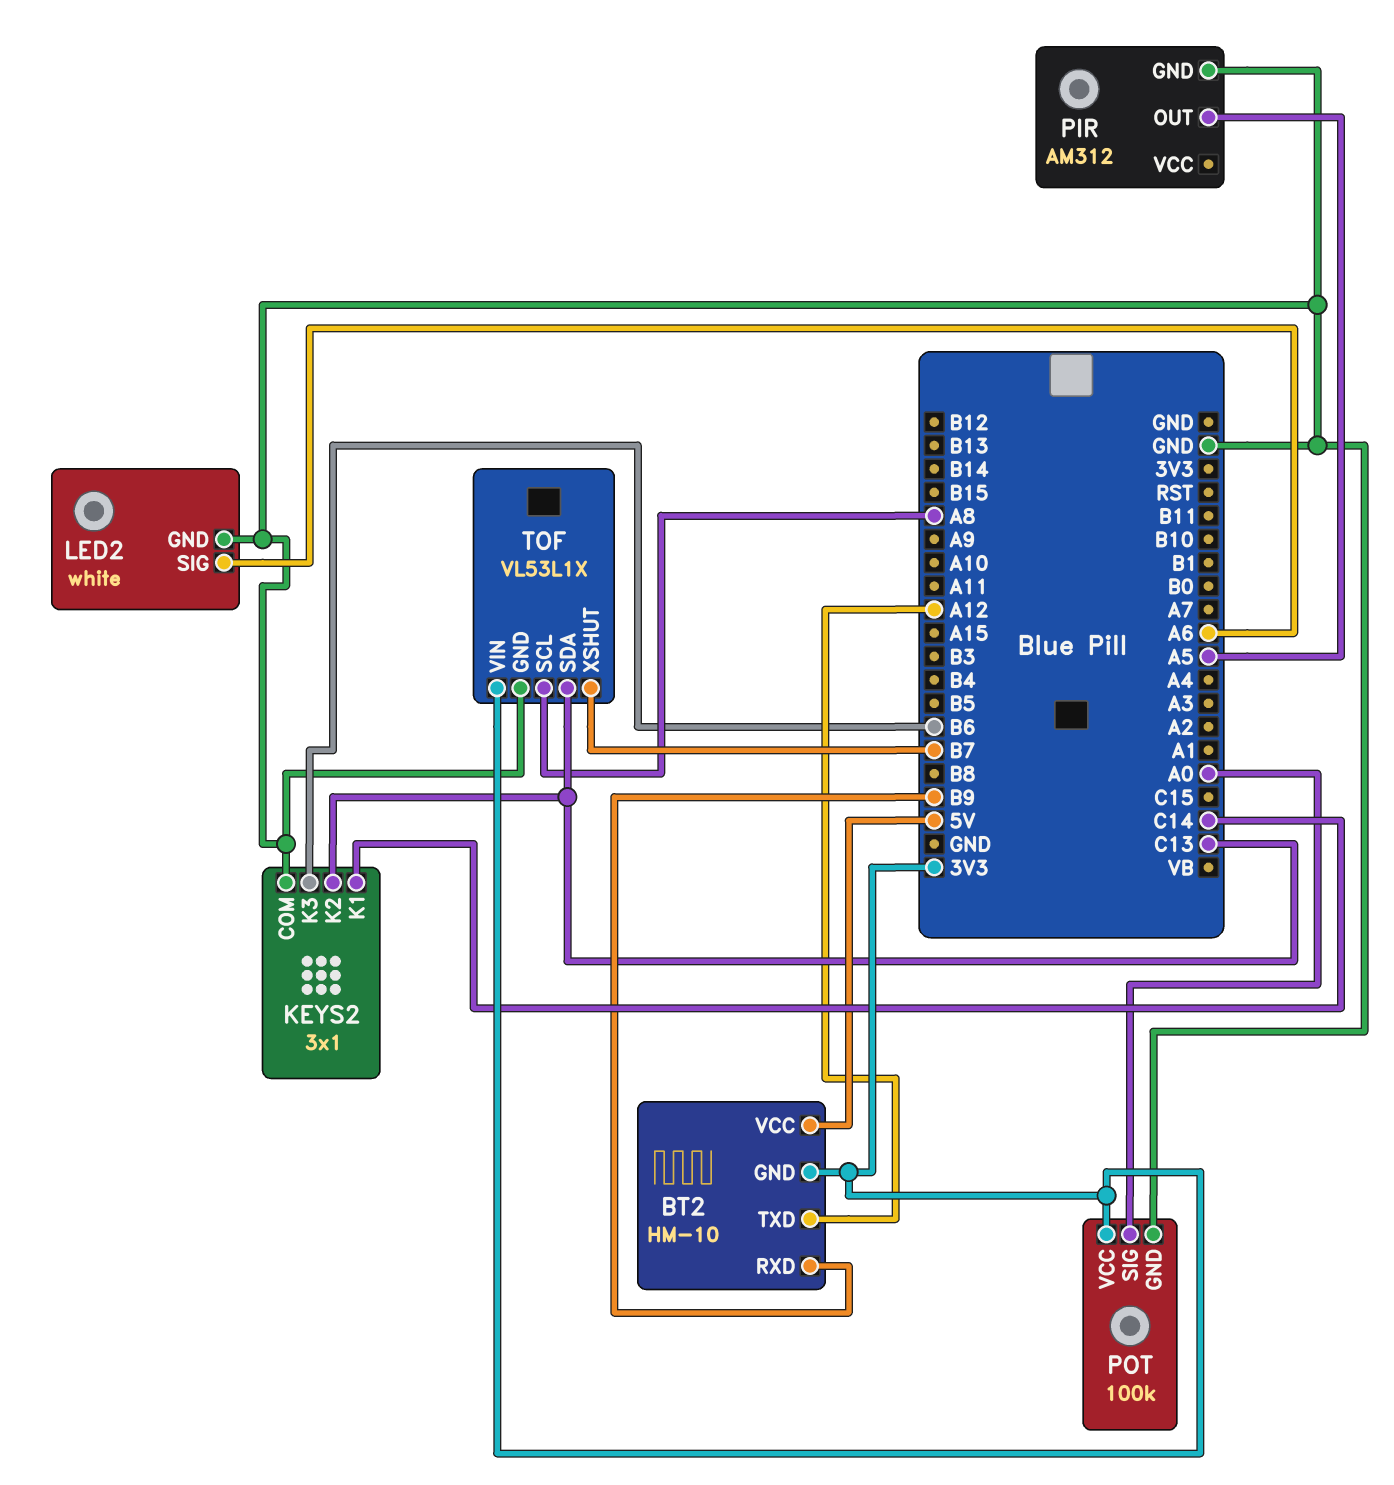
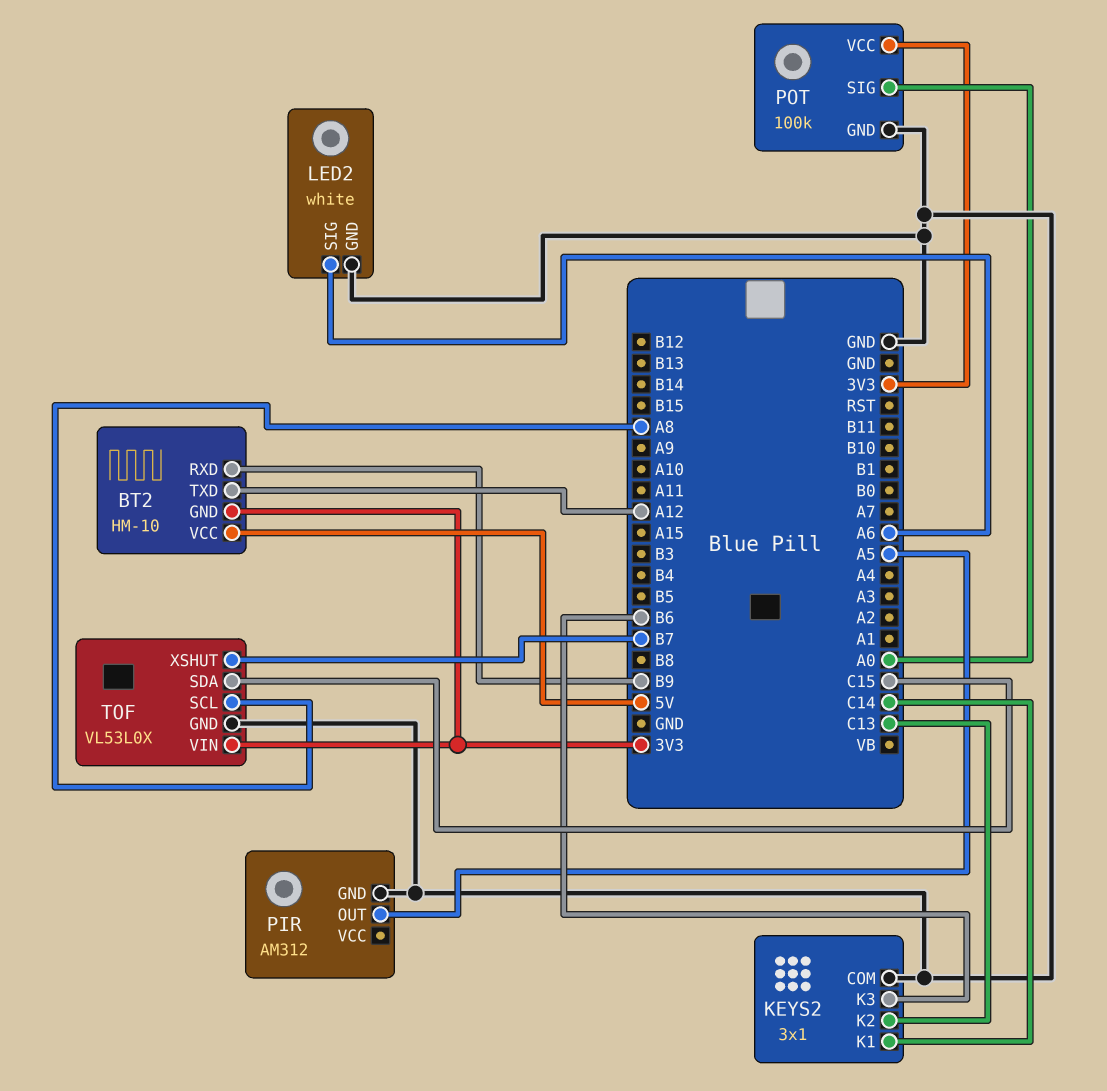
TOF: VL53L1X -> VL53L0X
TOF pin SDA: C13 -> C15

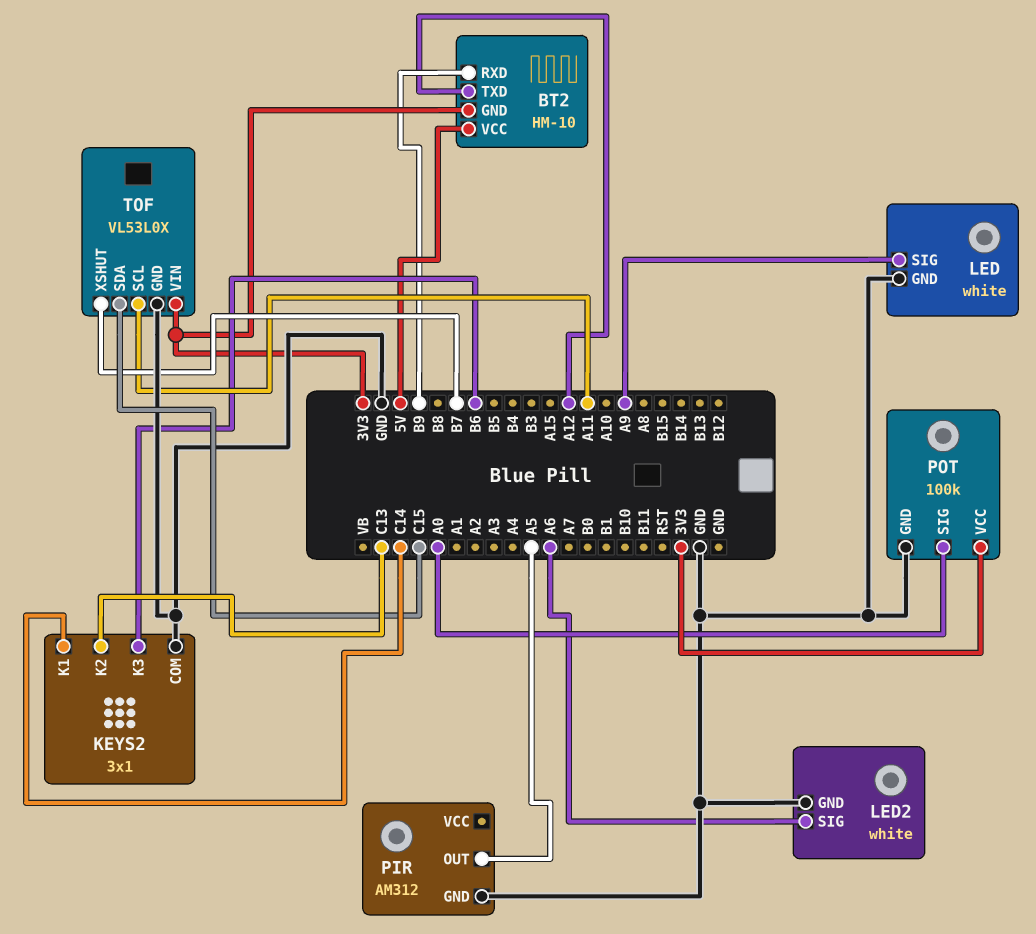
LED: none -> white
LED pin GND: none -> GND
LED pin SIG: none -> A9
TOF pin SCL: A8 -> A11

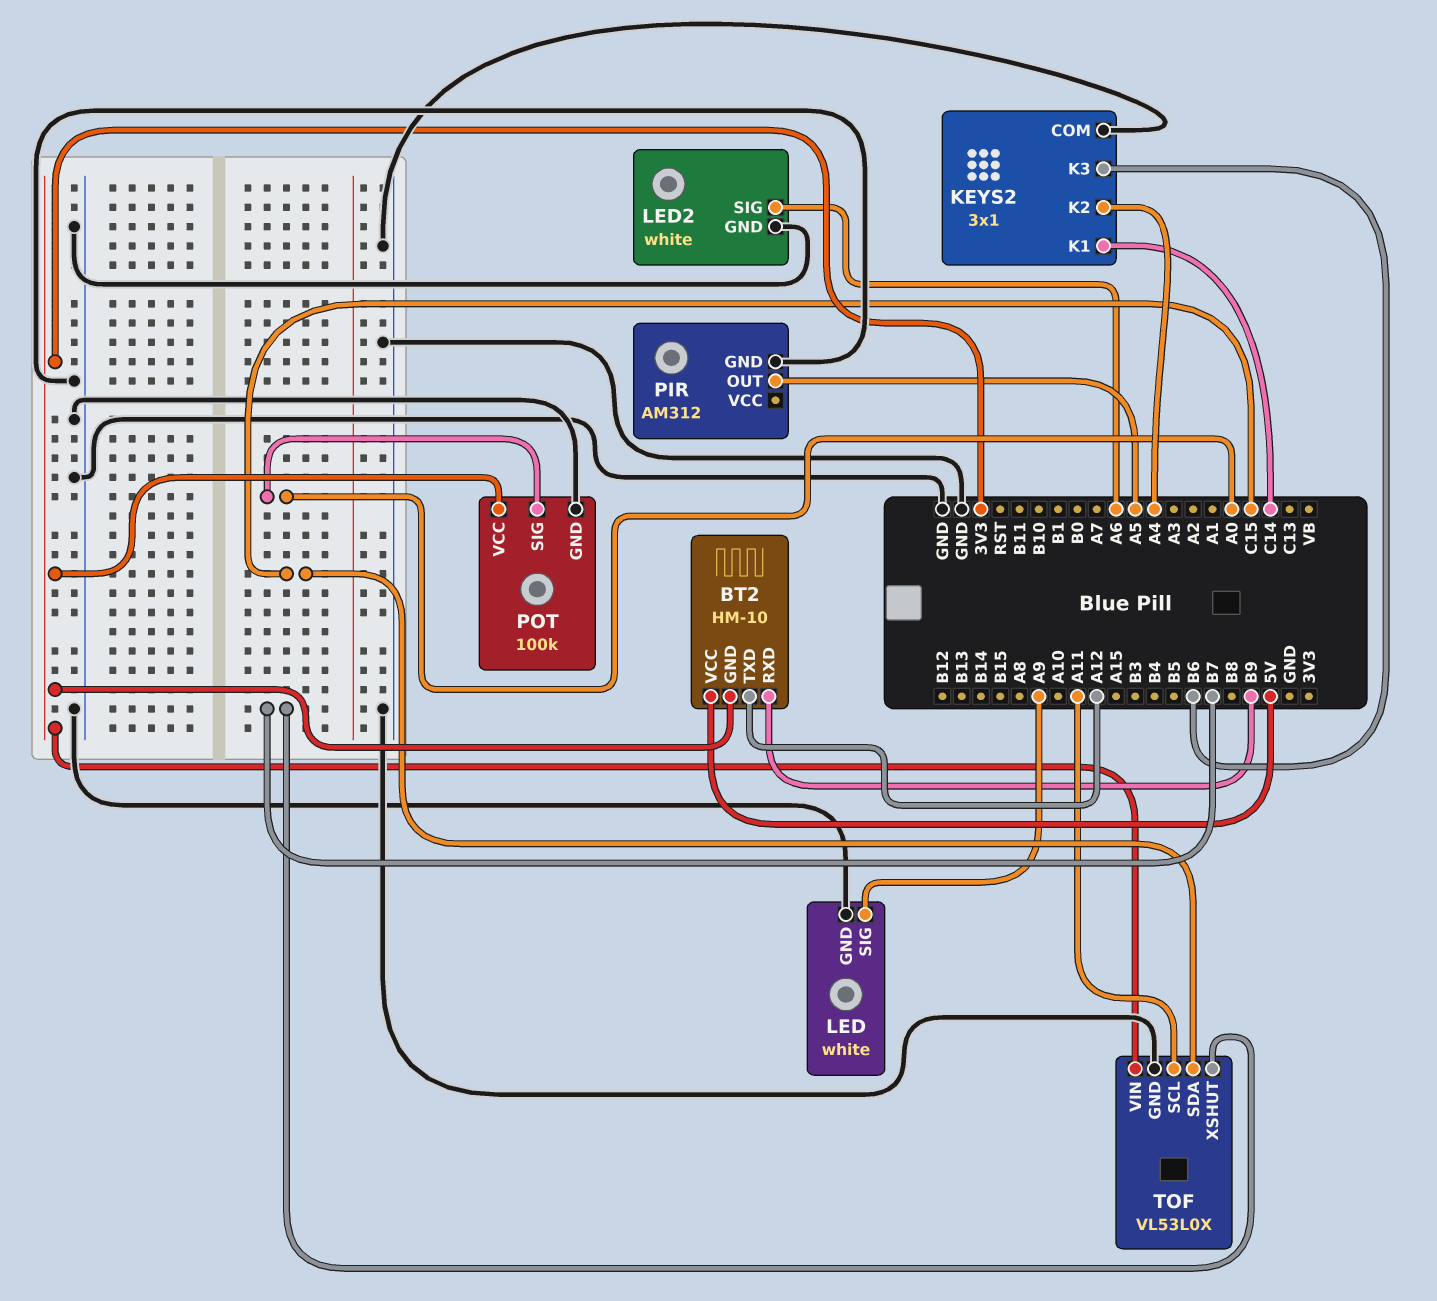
KEYS2 pin K2: C13 -> A4

